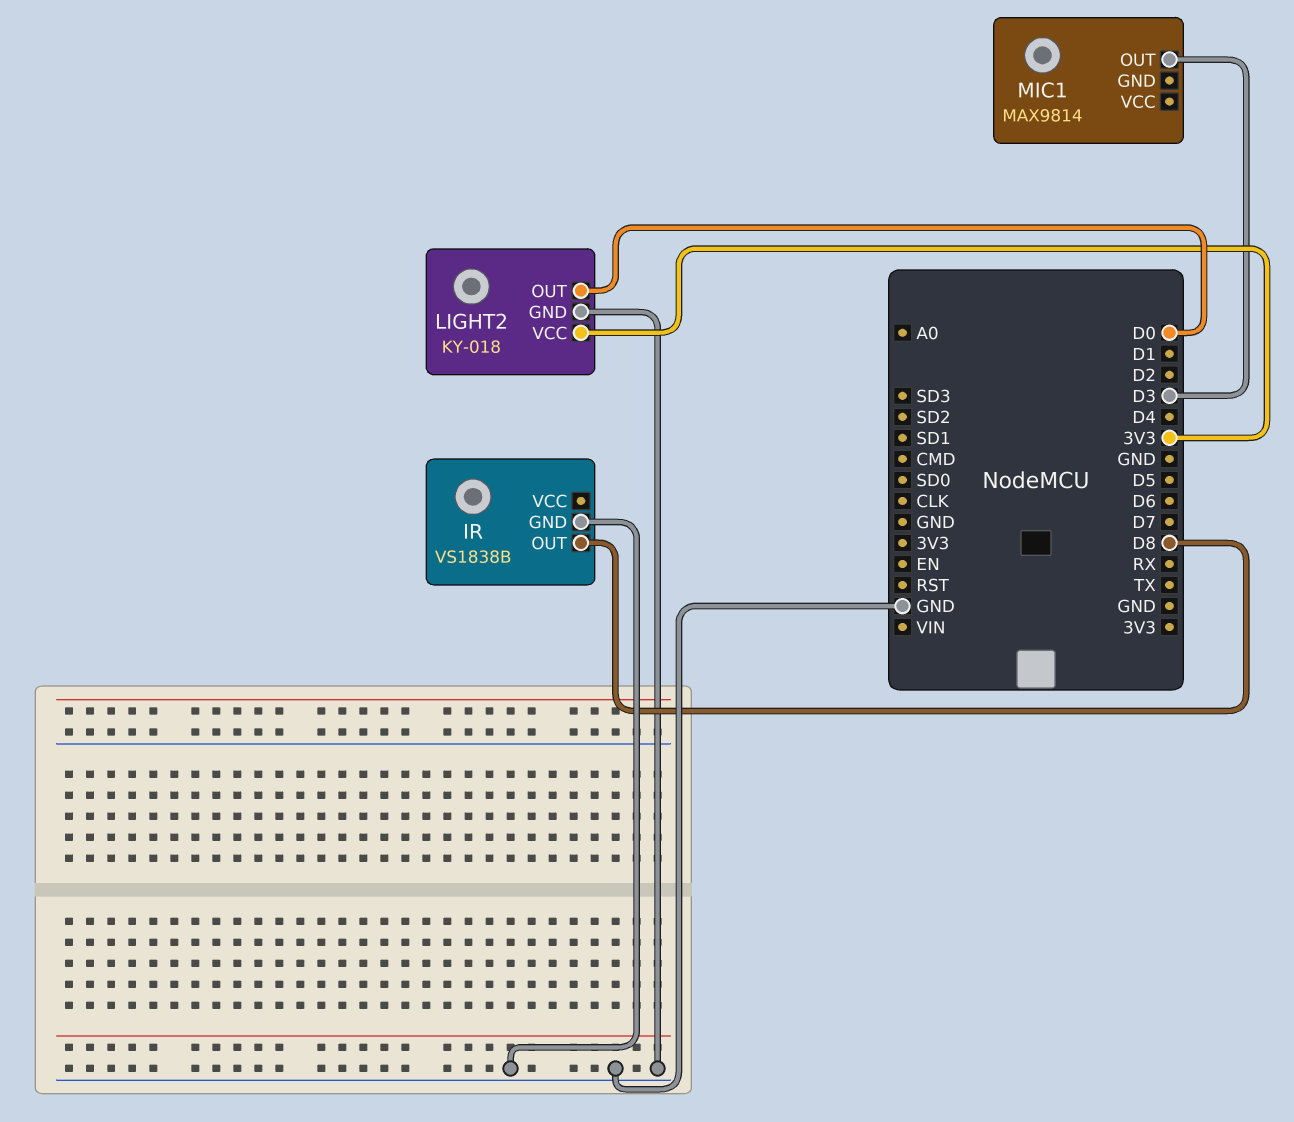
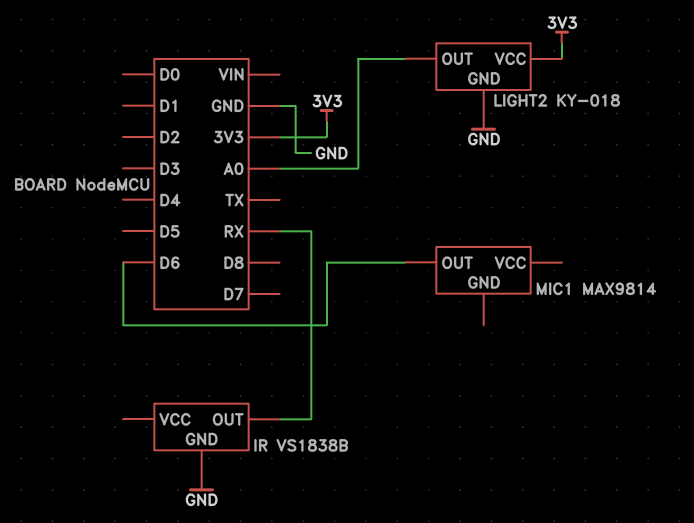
IR pin OUT: D8 -> RX
LIGHT2 pin OUT: D0 -> A0
MIC1 pin OUT: D3 -> D6

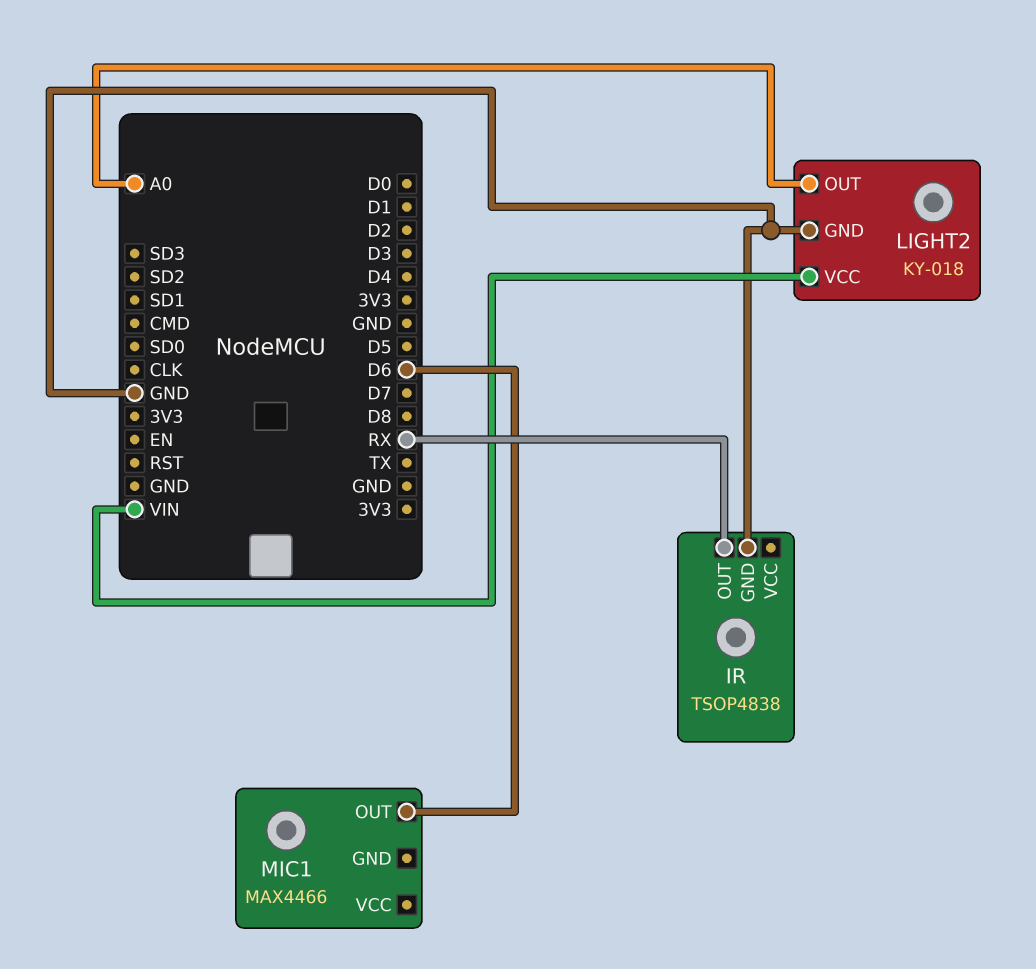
IR: VS1838B -> TSOP4838
LIGHT2 pin VCC: 3V3 -> VIN
MIC1: MAX9814 -> MAX4466

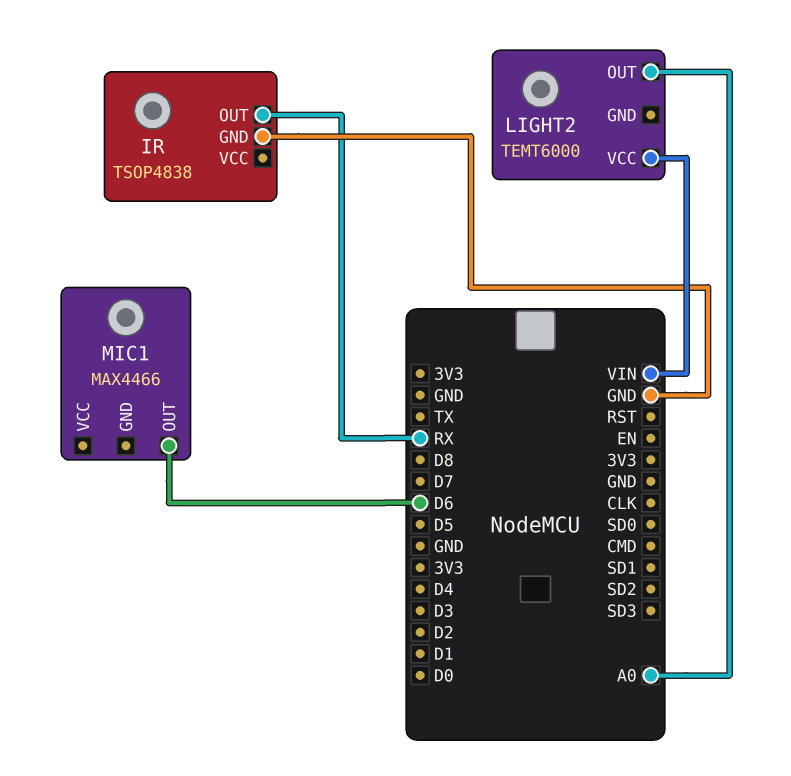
LIGHT2: KY-018 -> TEMT6000
LIGHT2 pin GND: GND -> none

